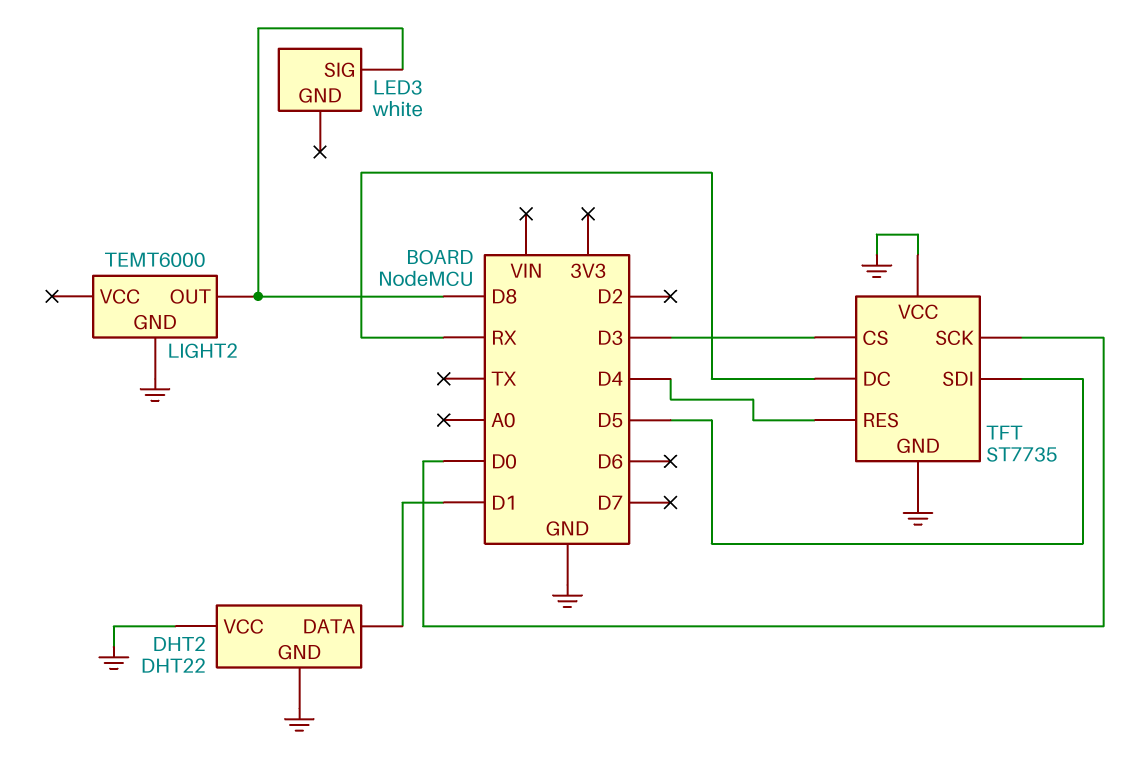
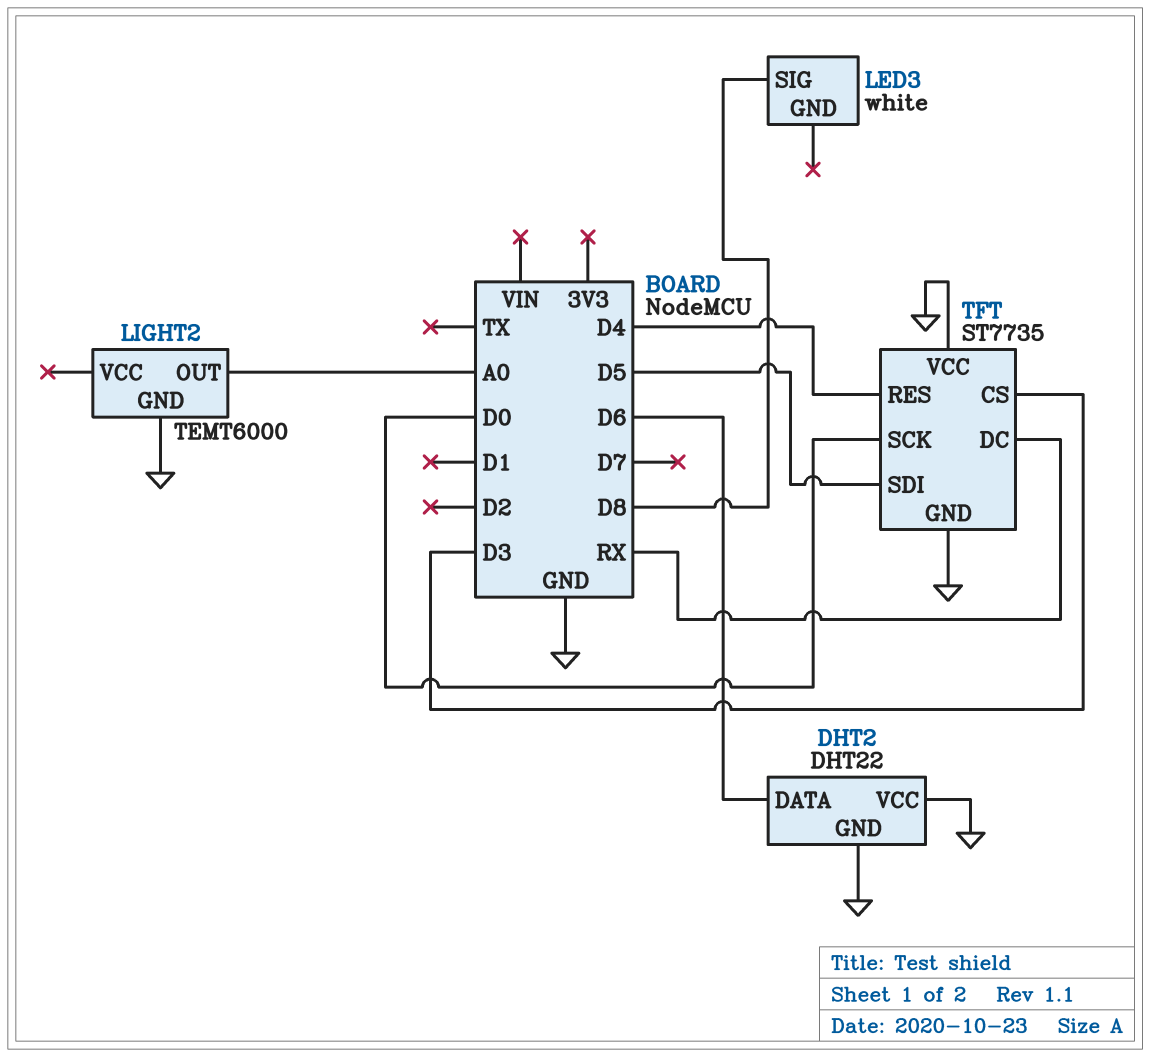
DHT2 pin DATA: D1 -> D6
LIGHT2 pin OUT: D8 -> A0

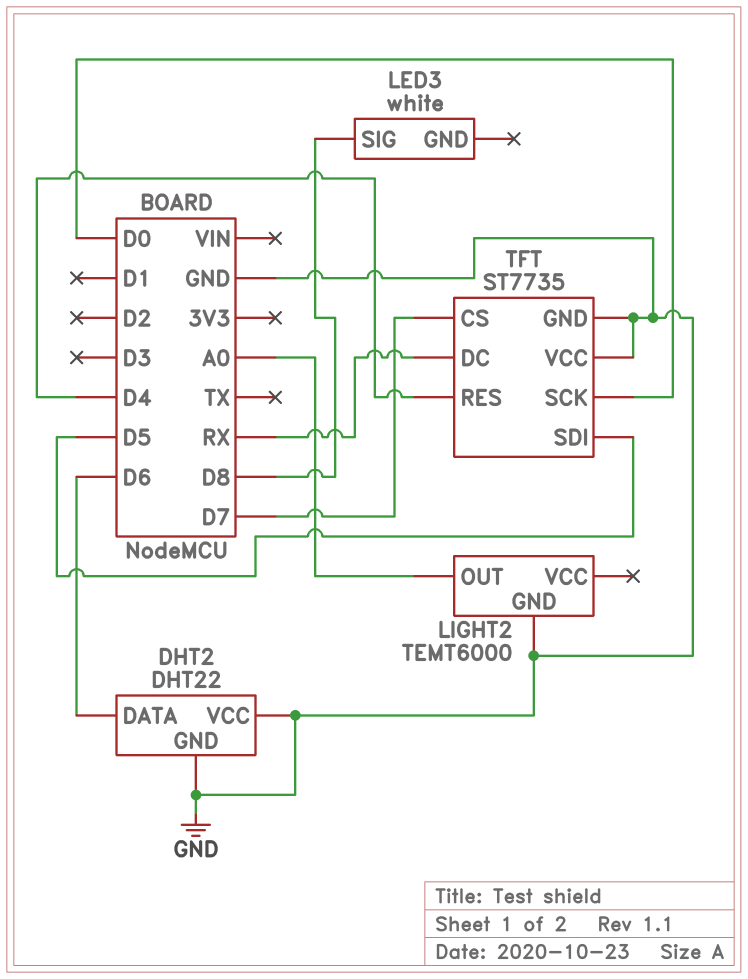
TFT pin CS: D3 -> D7

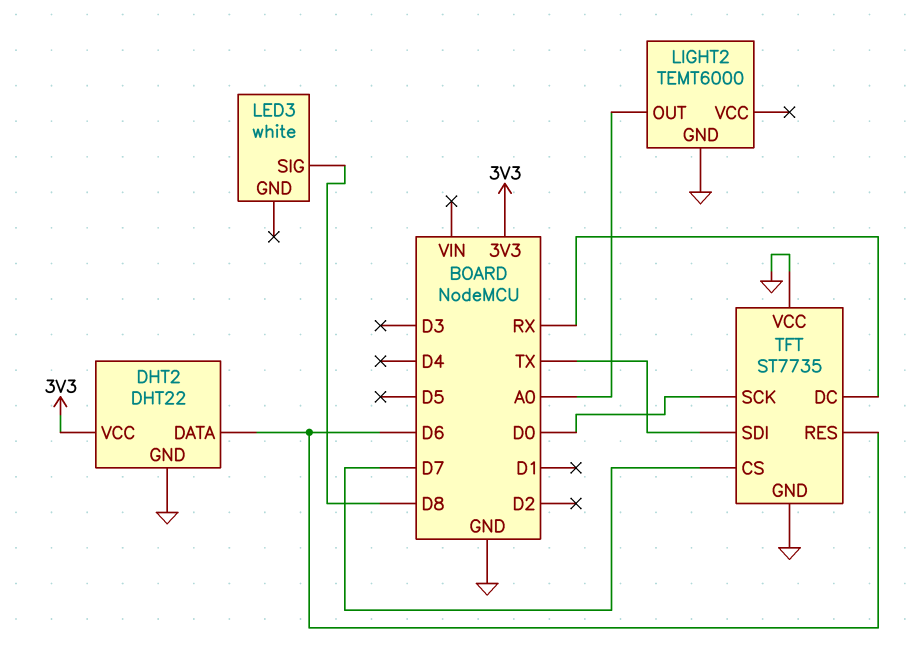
DHT2 pin VCC: GND -> 3V3
TFT pin RES: D4 -> D6
TFT pin SDI: D5 -> TX

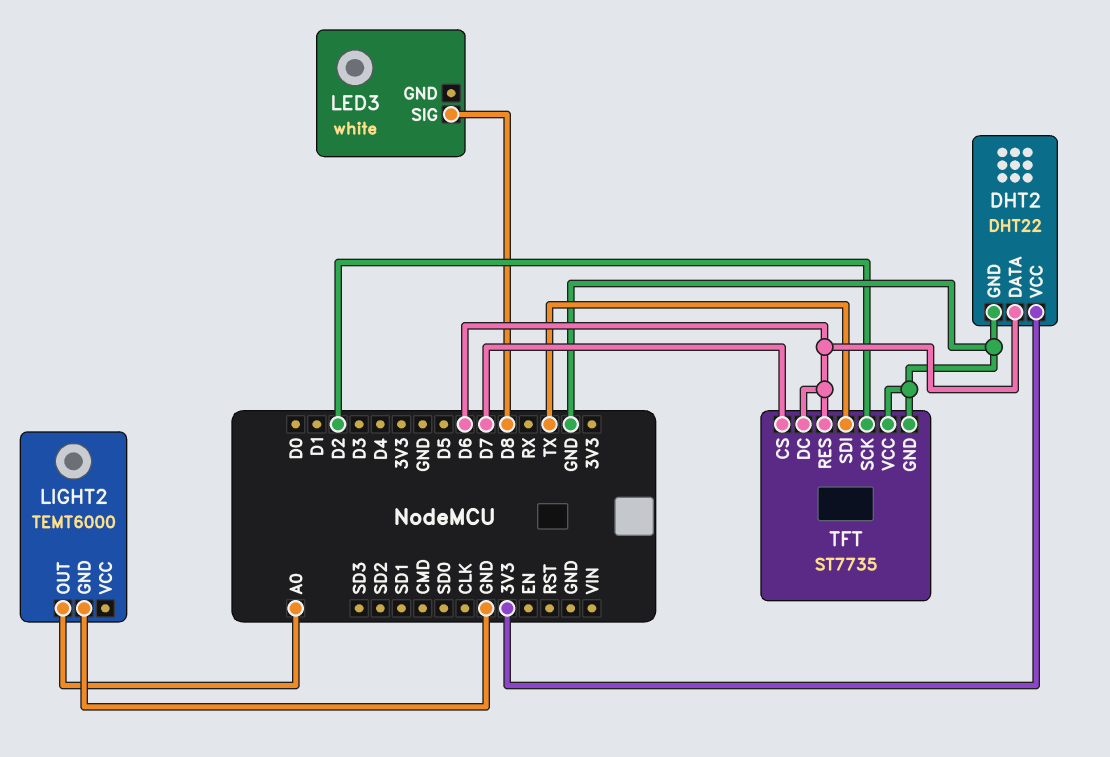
TFT pin DC: RX -> D6
TFT pin SCK: D0 -> D2

